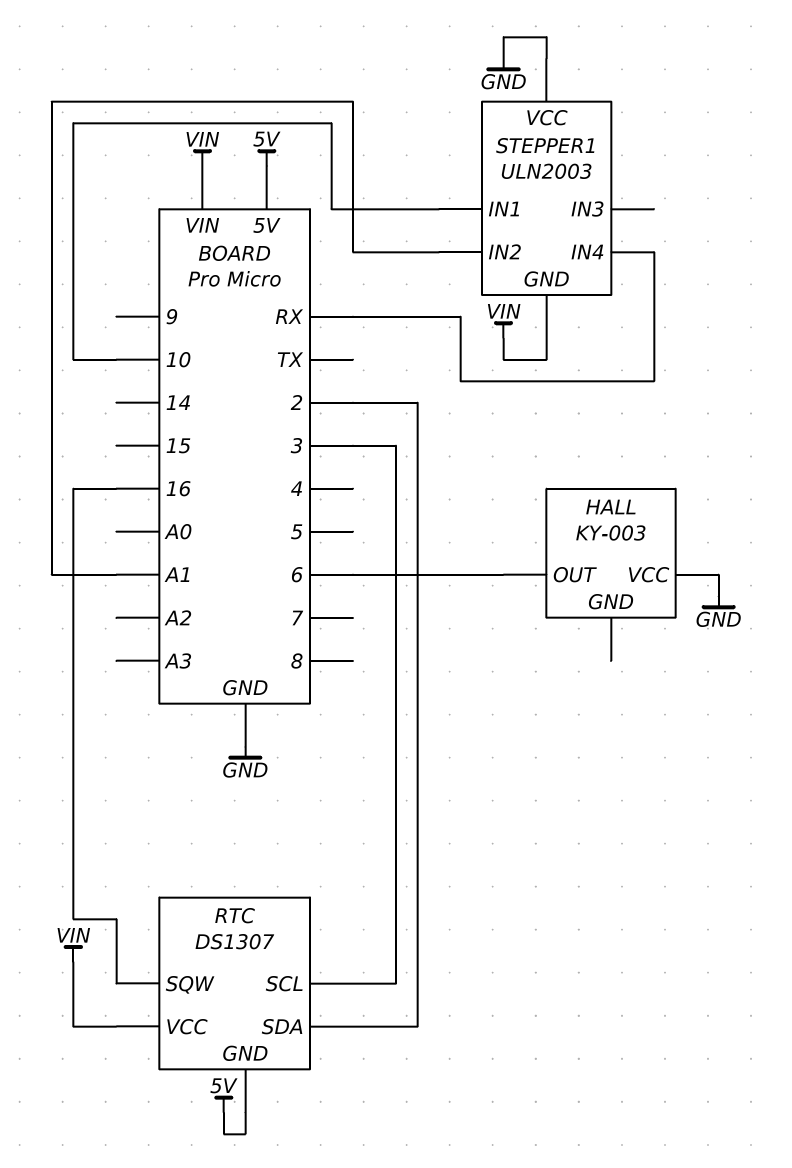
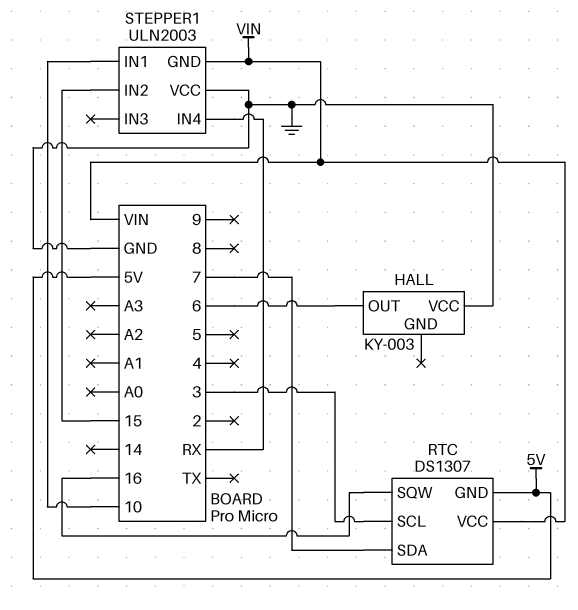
RTC pin SDA: 2 -> 7
STEPPER1 pin IN2: A1 -> 15

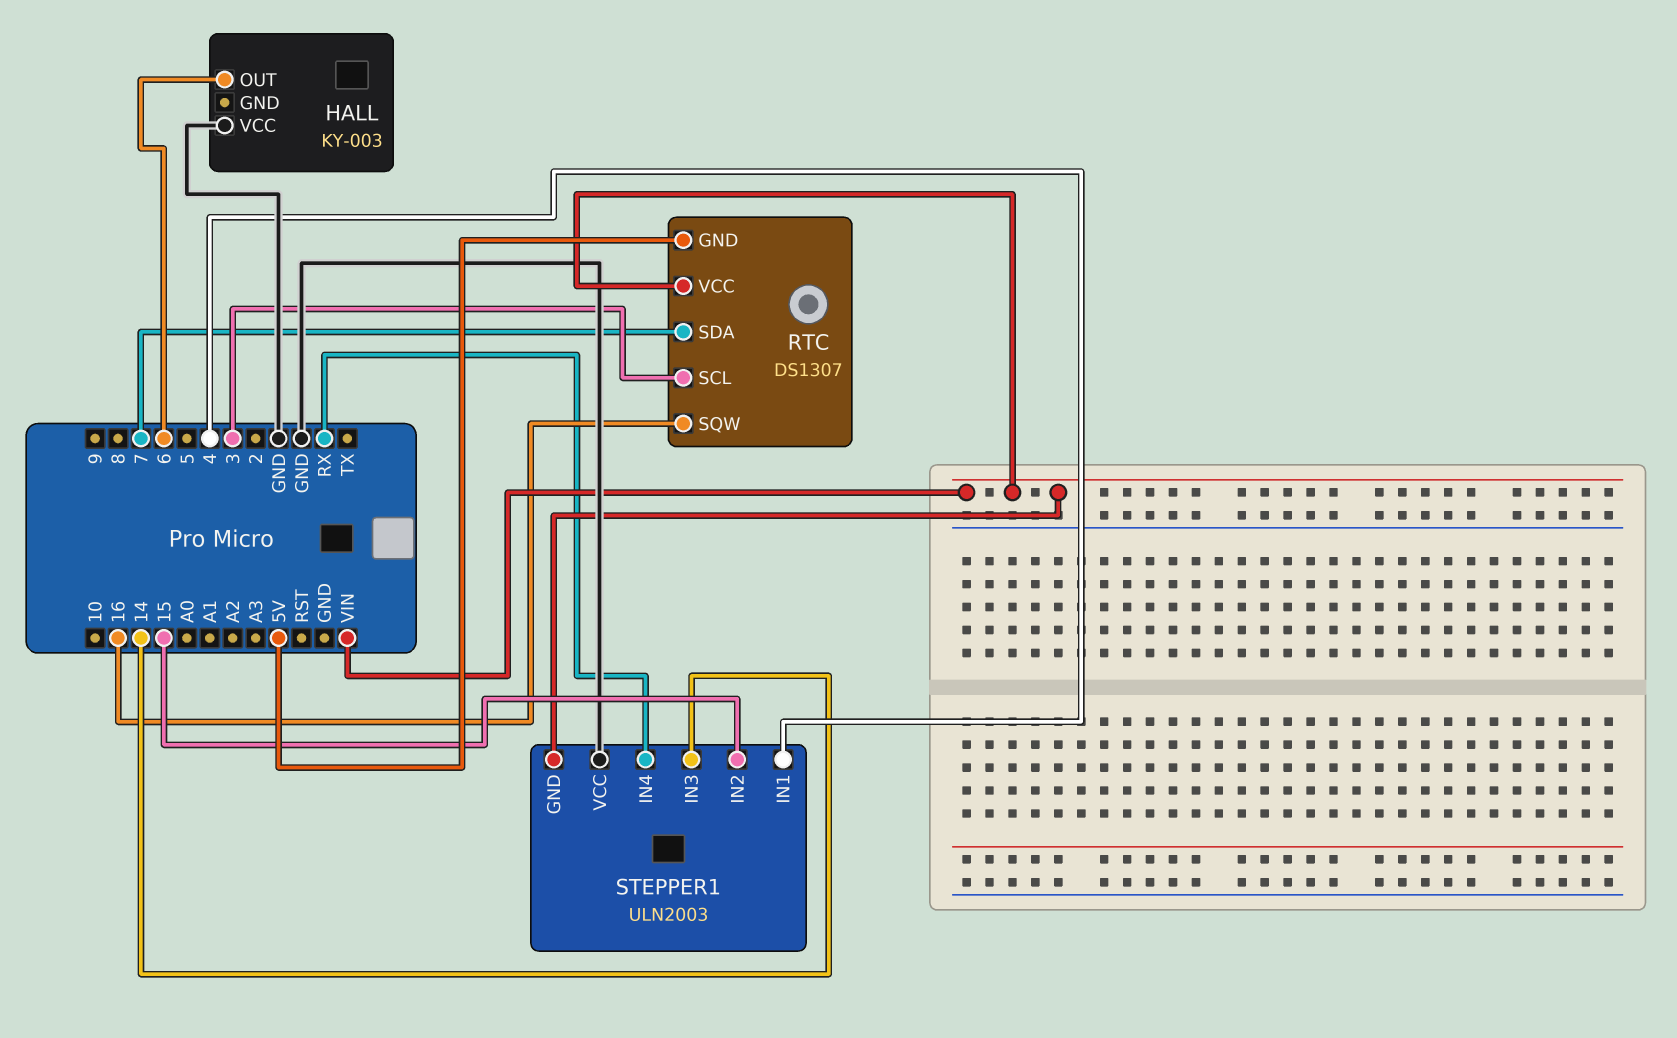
STEPPER1 pin IN1: 10 -> 4
STEPPER1 pin IN3: none -> 14

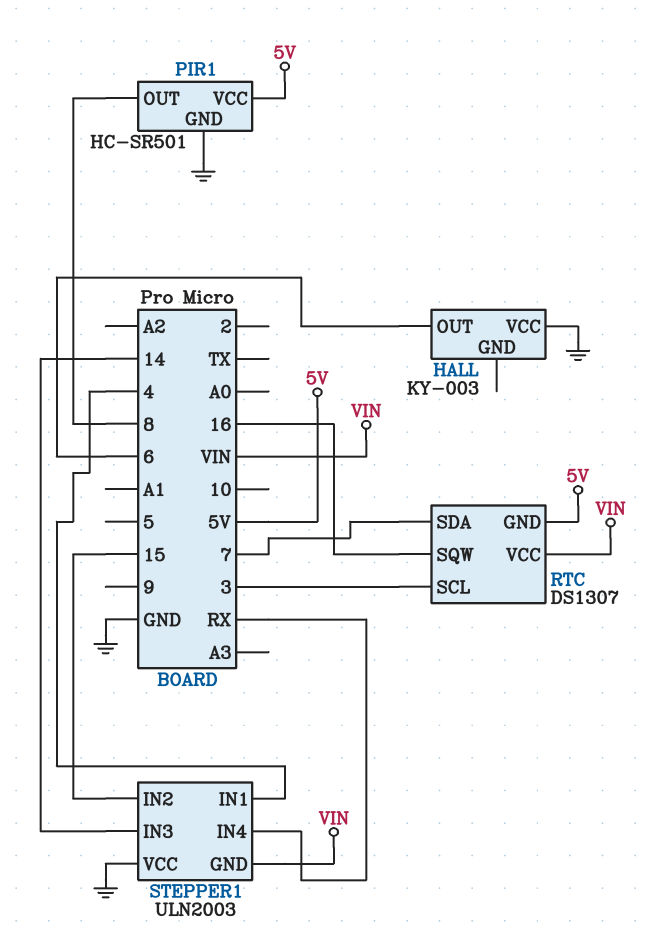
PIR1: none -> HC-SR501
PIR1 pin GND: none -> GND
PIR1 pin OUT: none -> 8
PIR1 pin VCC: none -> 5V

